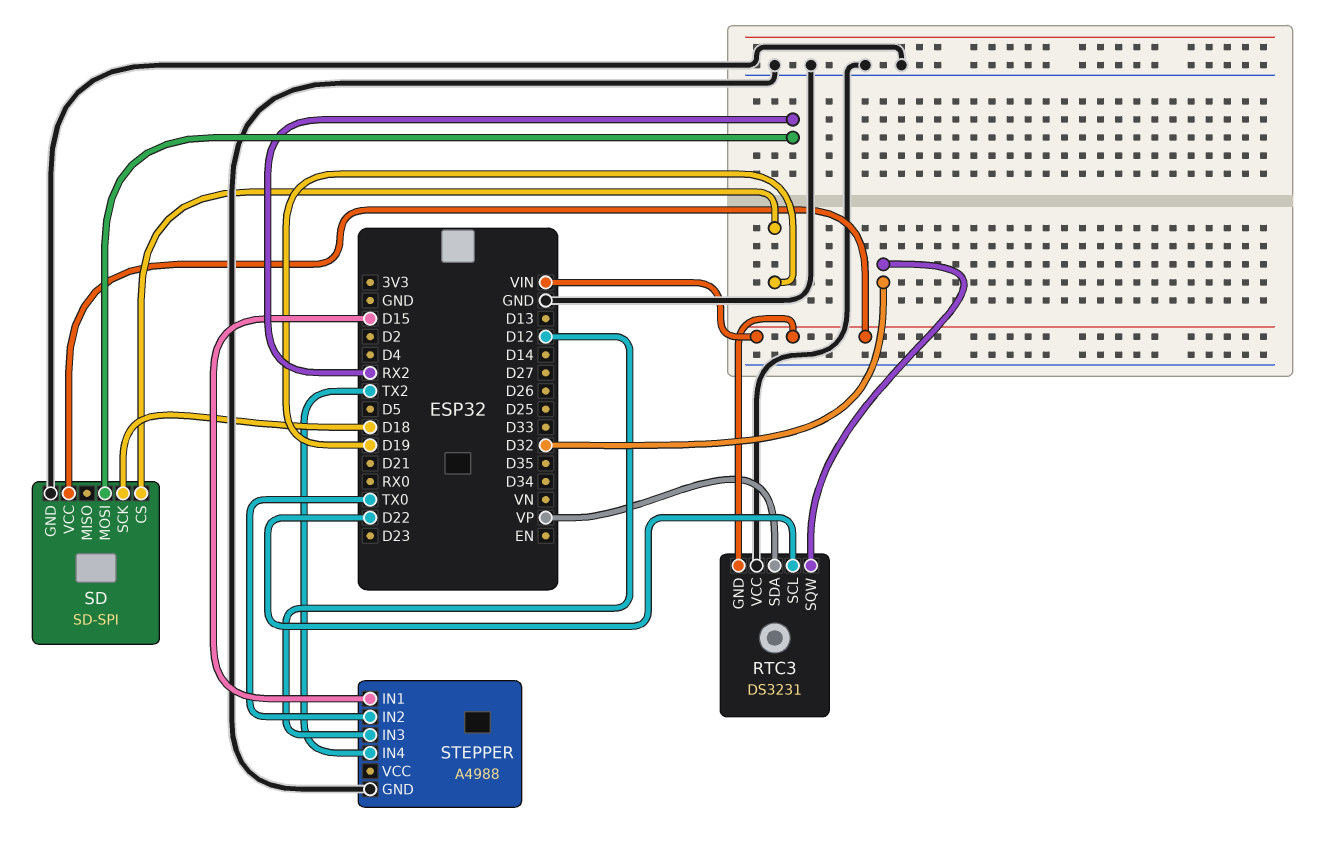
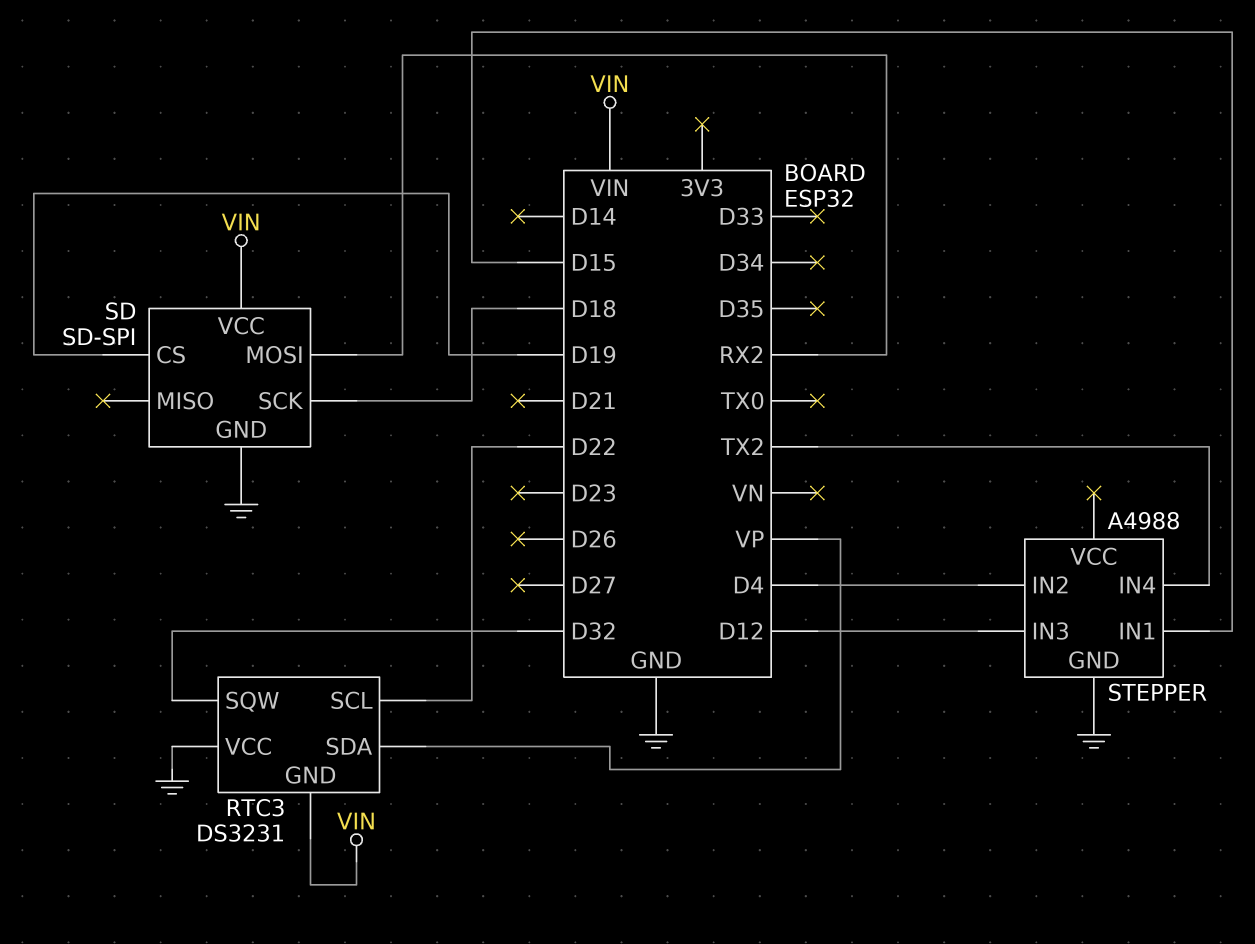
STEPPER pin IN2: TX0 -> D4

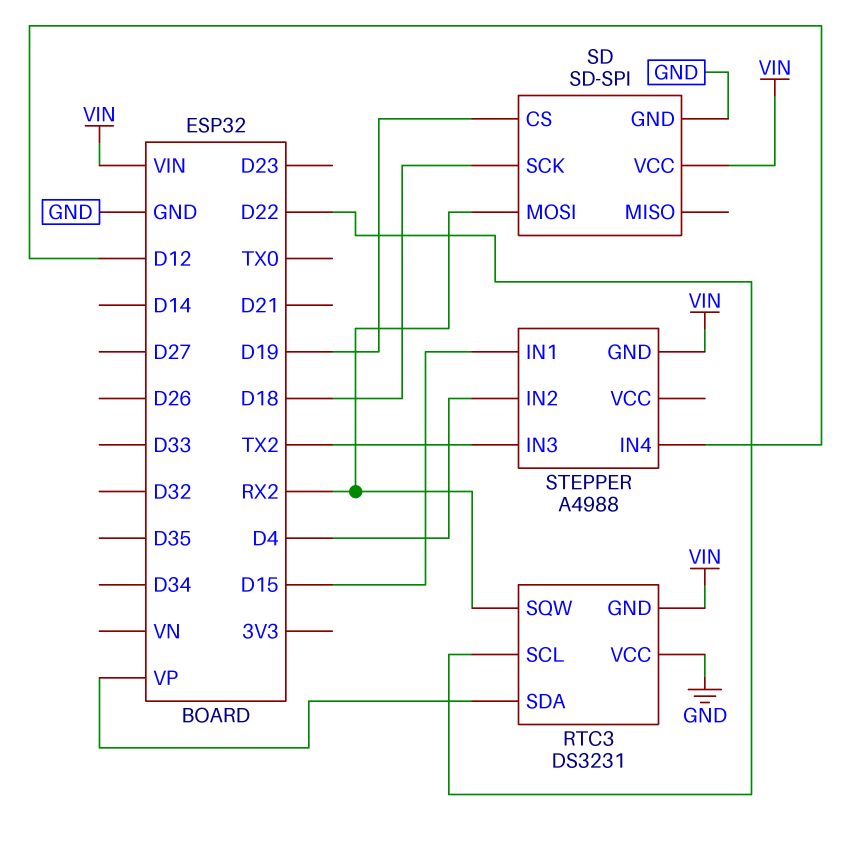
RTC3 pin SQW: D32 -> RX2
STEPPER pin GND: GND -> VIN
STEPPER pin IN3: D12 -> TX2
STEPPER pin IN4: TX2 -> D12

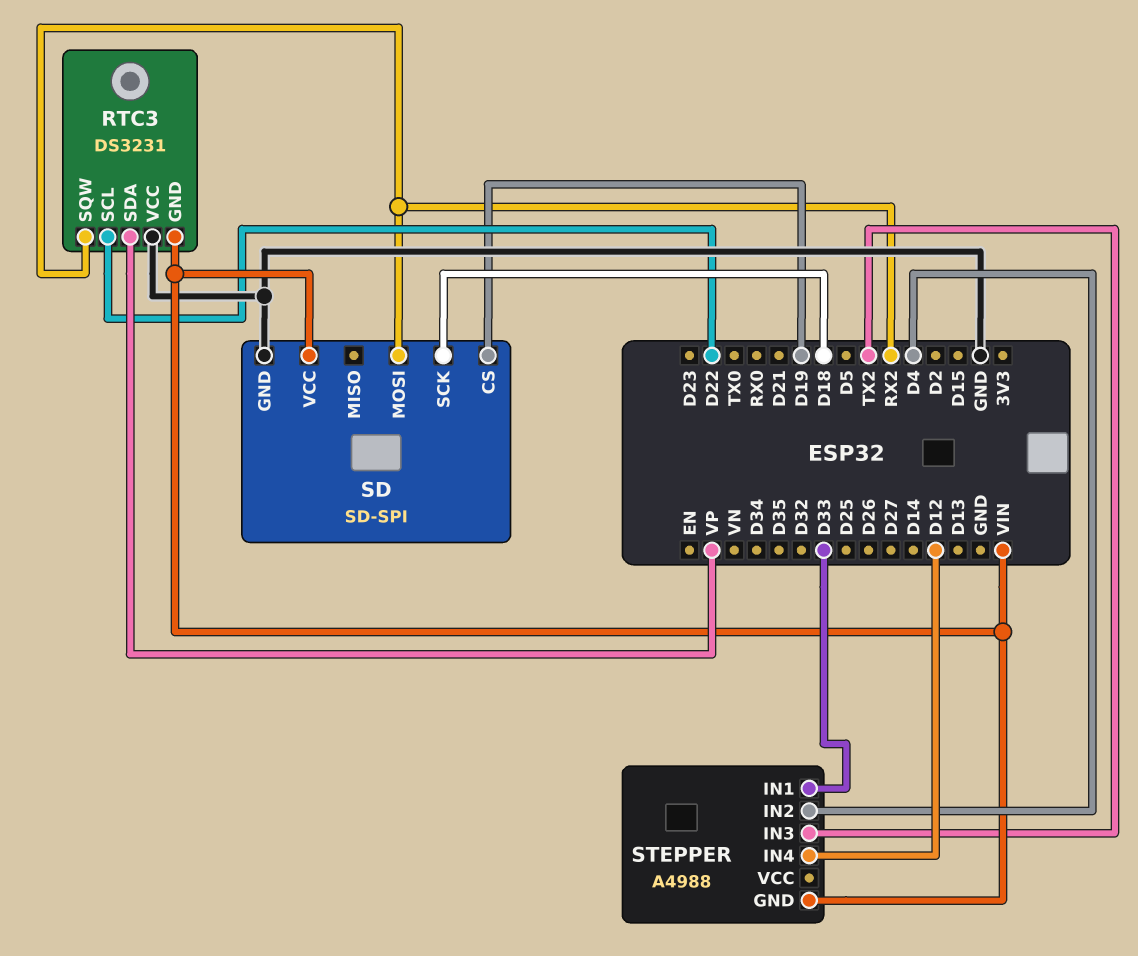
STEPPER pin IN1: D15 -> D33

